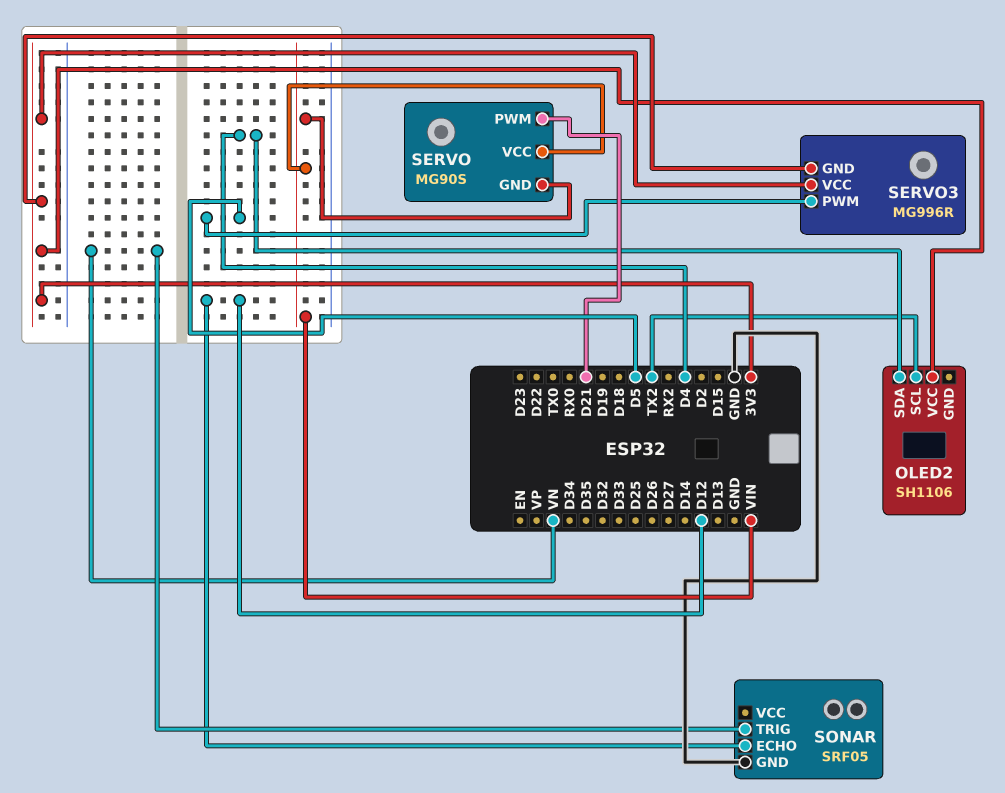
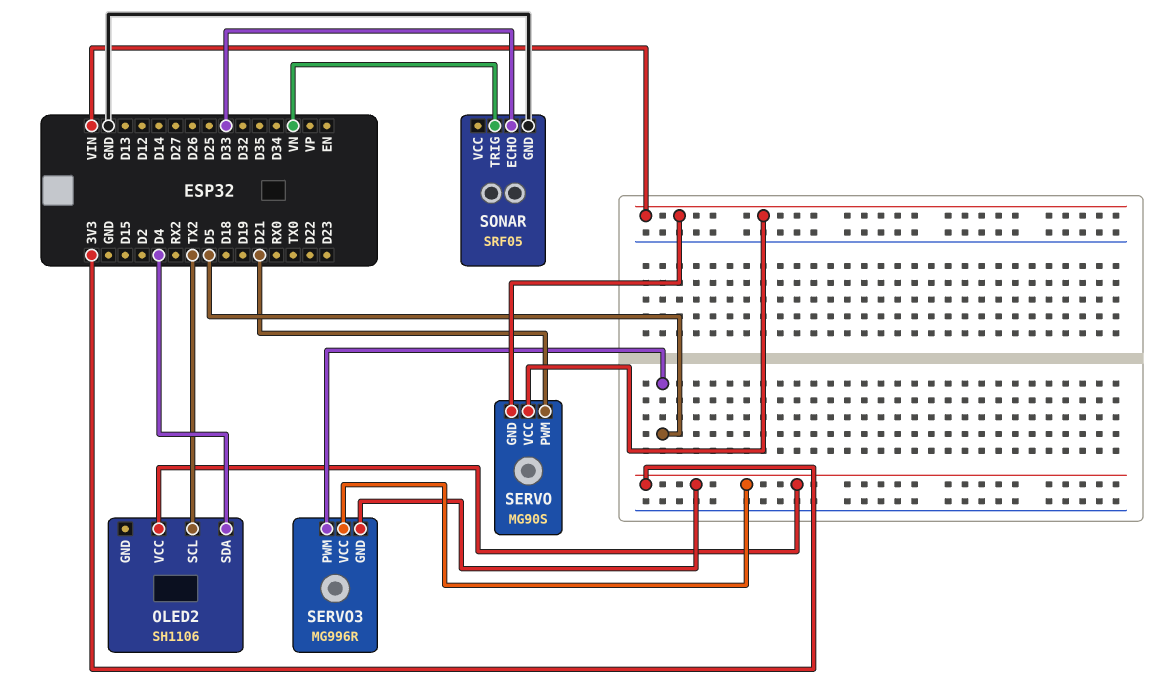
SONAR pin ECHO: D12 -> D33

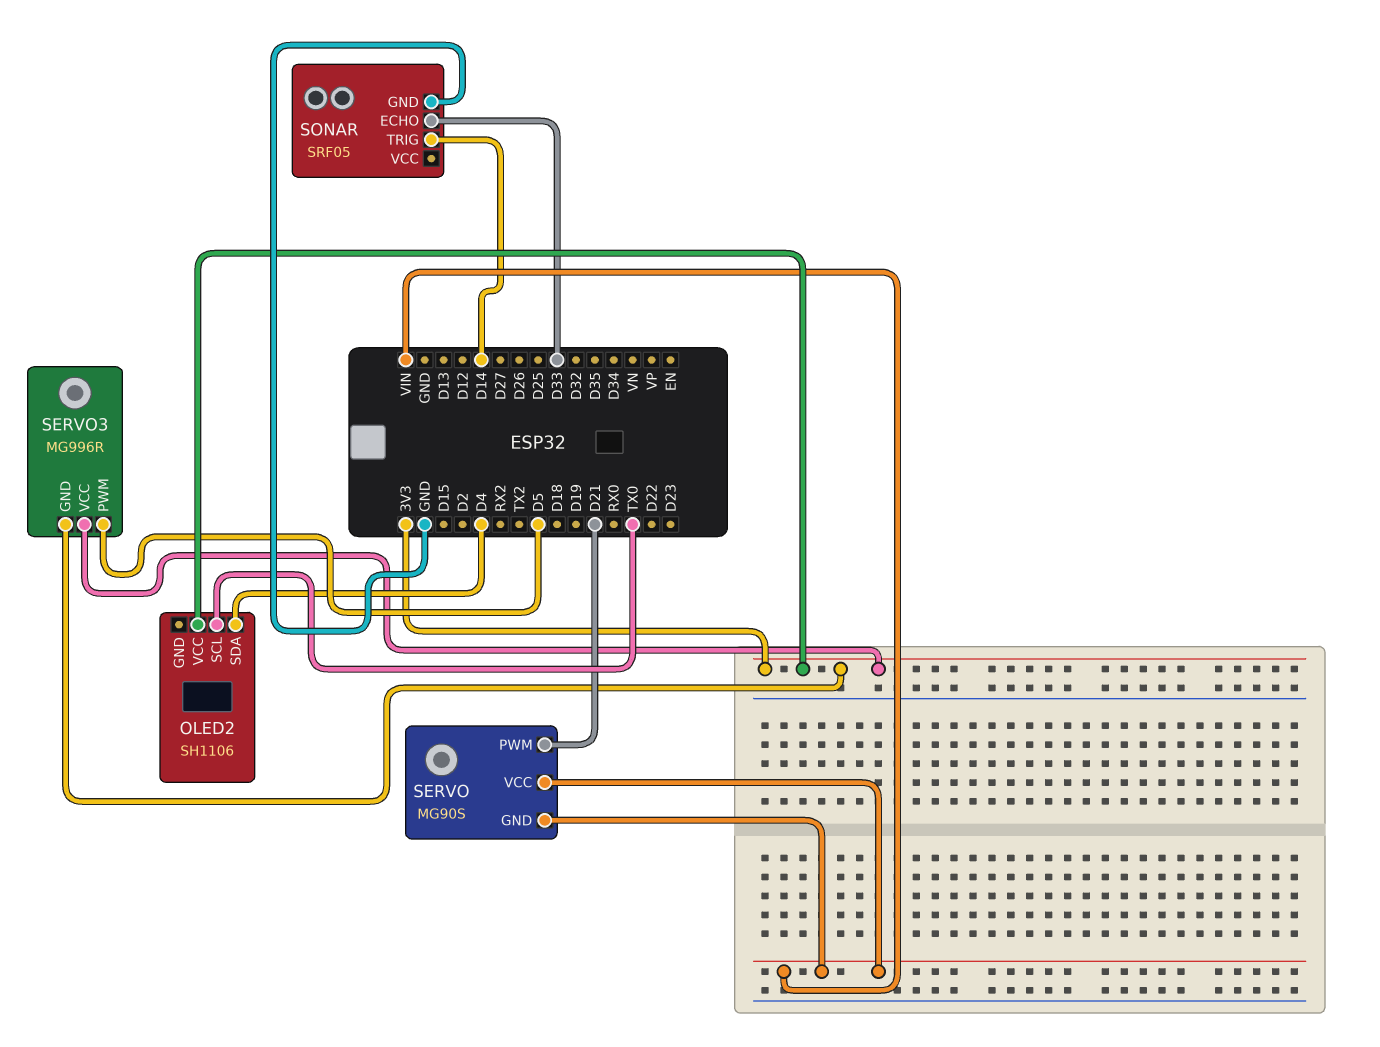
OLED2 pin SCL: TX2 -> TX0
SONAR pin TRIG: VN -> D14

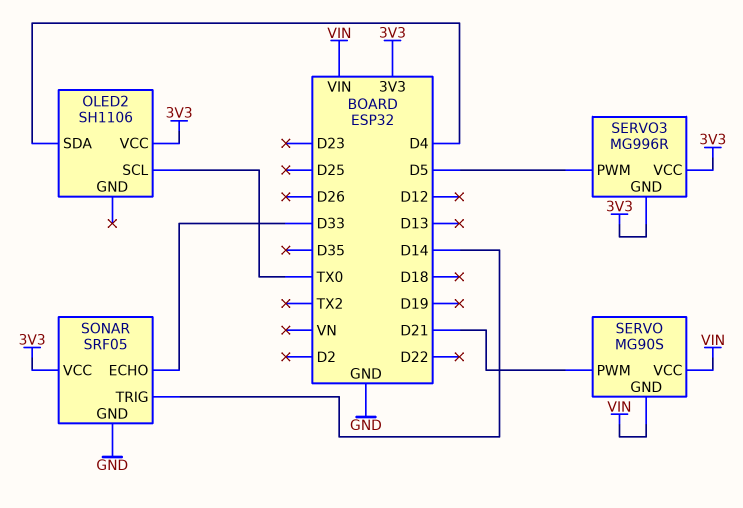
SONAR pin VCC: none -> 3V3

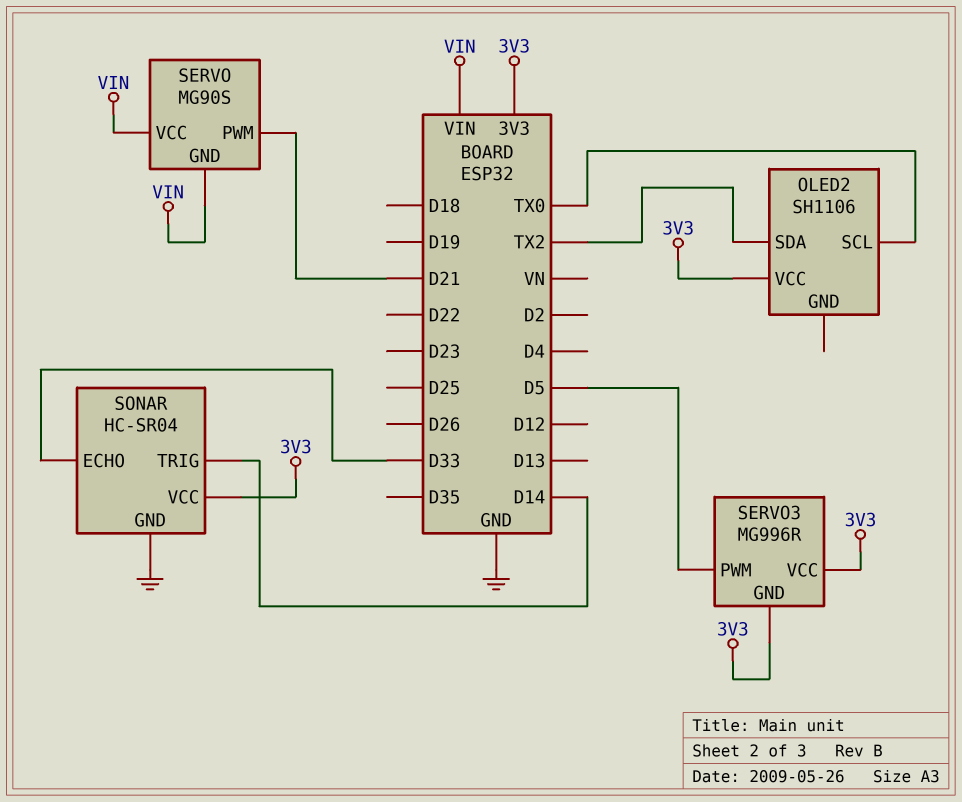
OLED2 pin SDA: D4 -> TX2
SONAR: SRF05 -> HC-SR04

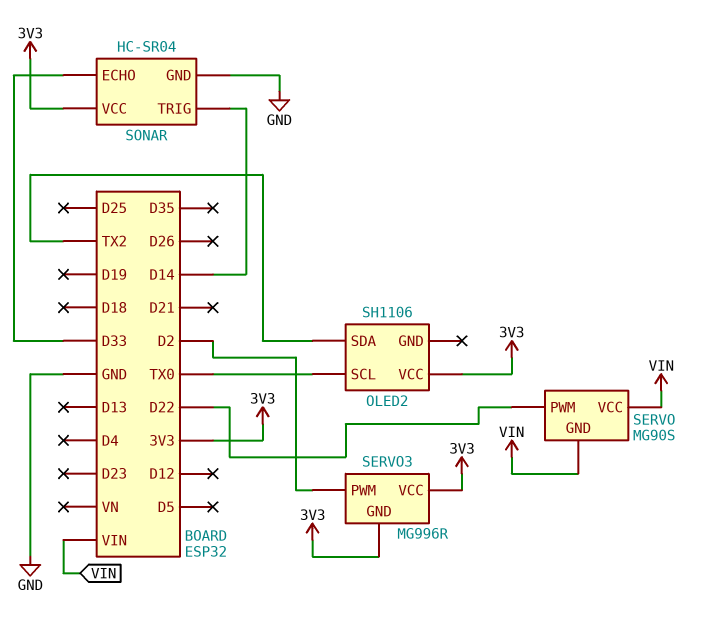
SERVO pin PWM: D21 -> D22
SERVO3 pin PWM: D5 -> D2

